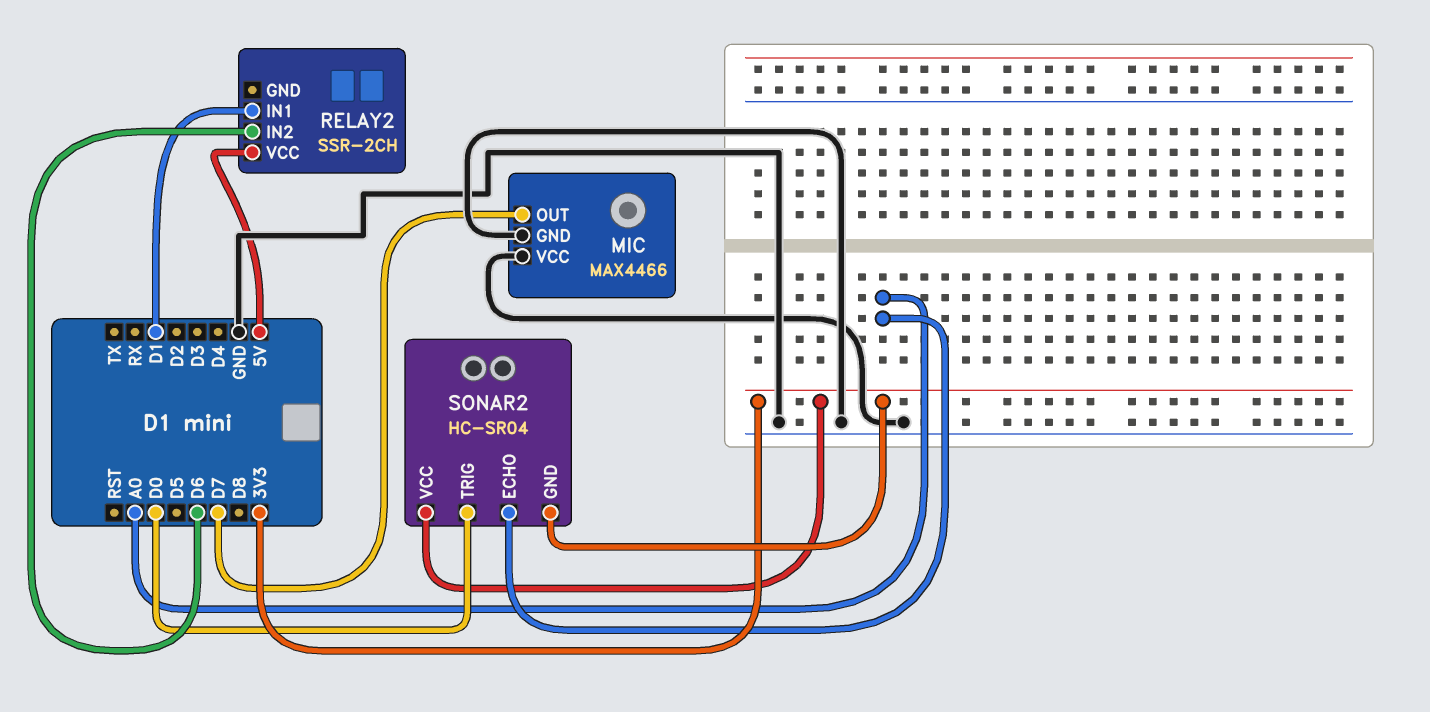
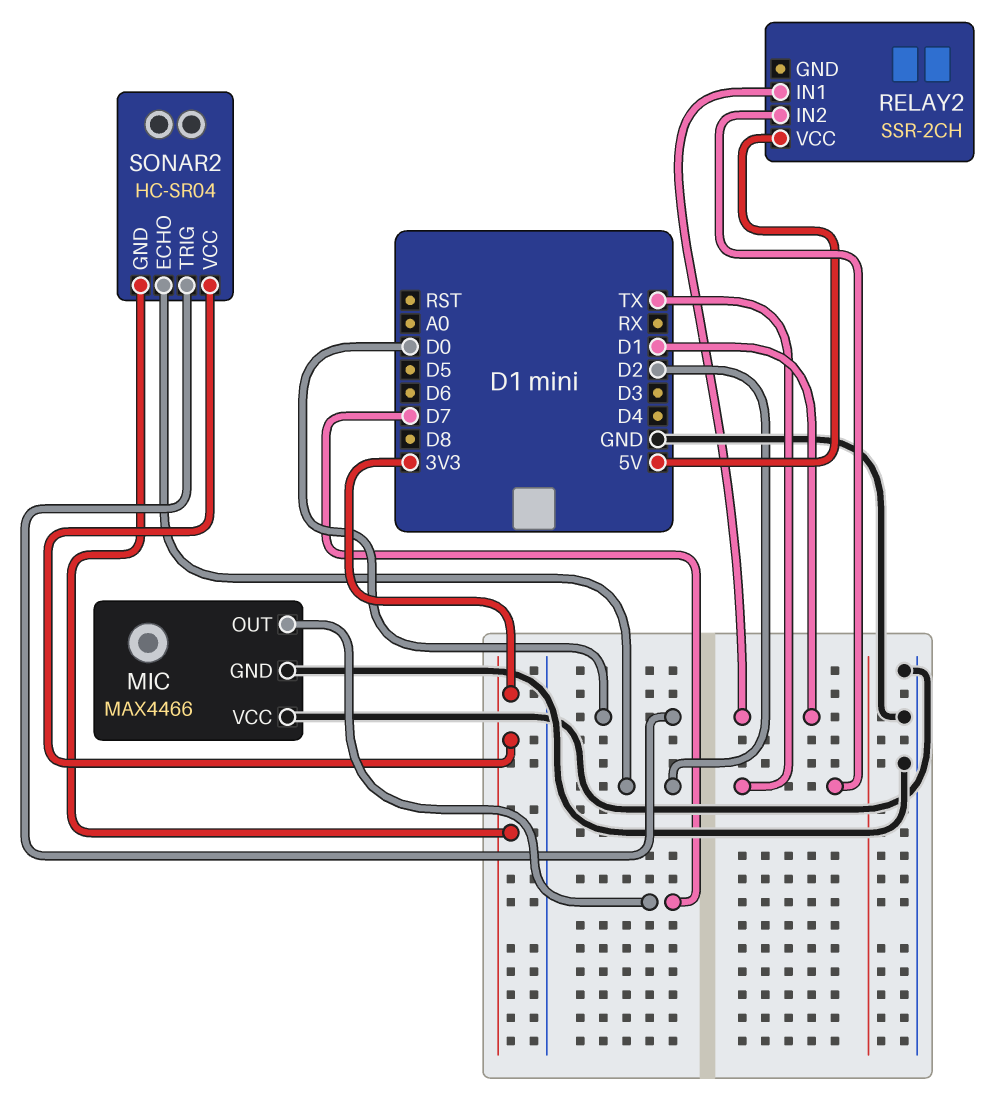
RELAY2 pin IN2: D6 -> TX
SONAR2 pin ECHO: A0 -> D2

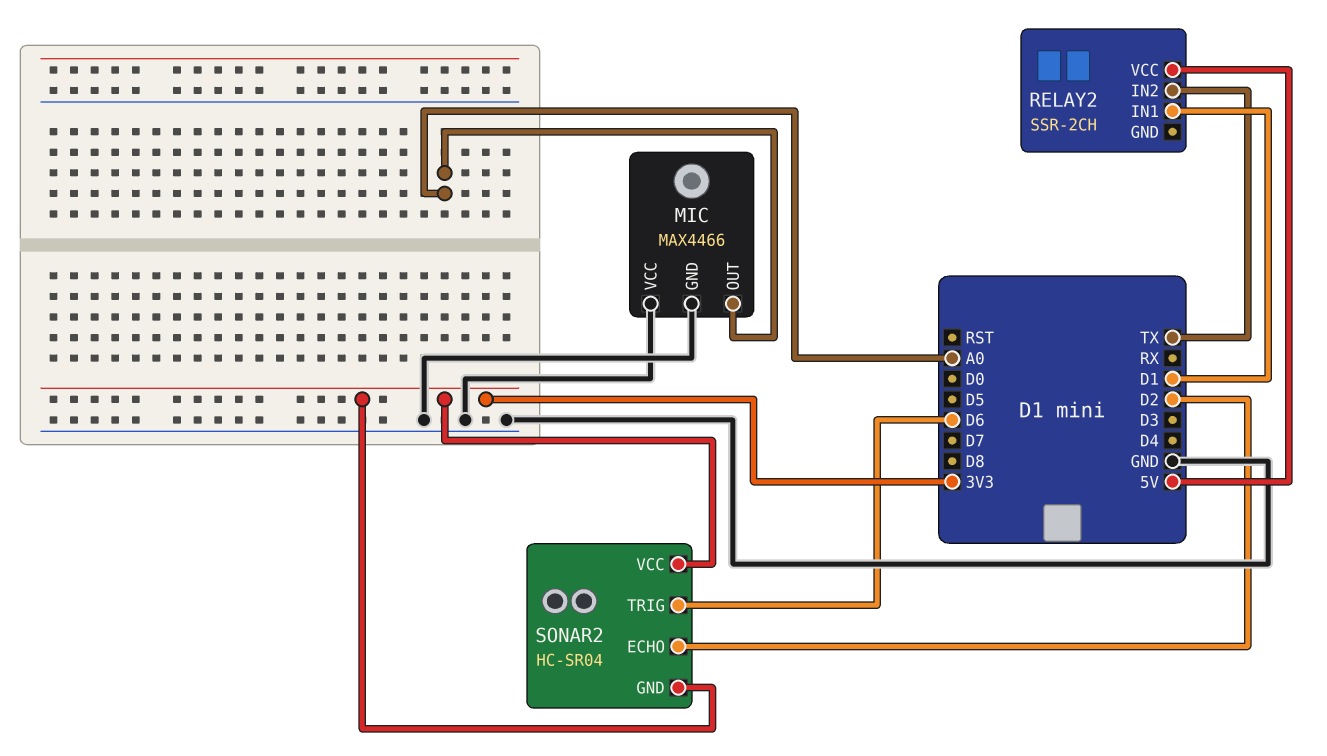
MIC pin OUT: D7 -> A0
SONAR2 pin TRIG: D0 -> D6

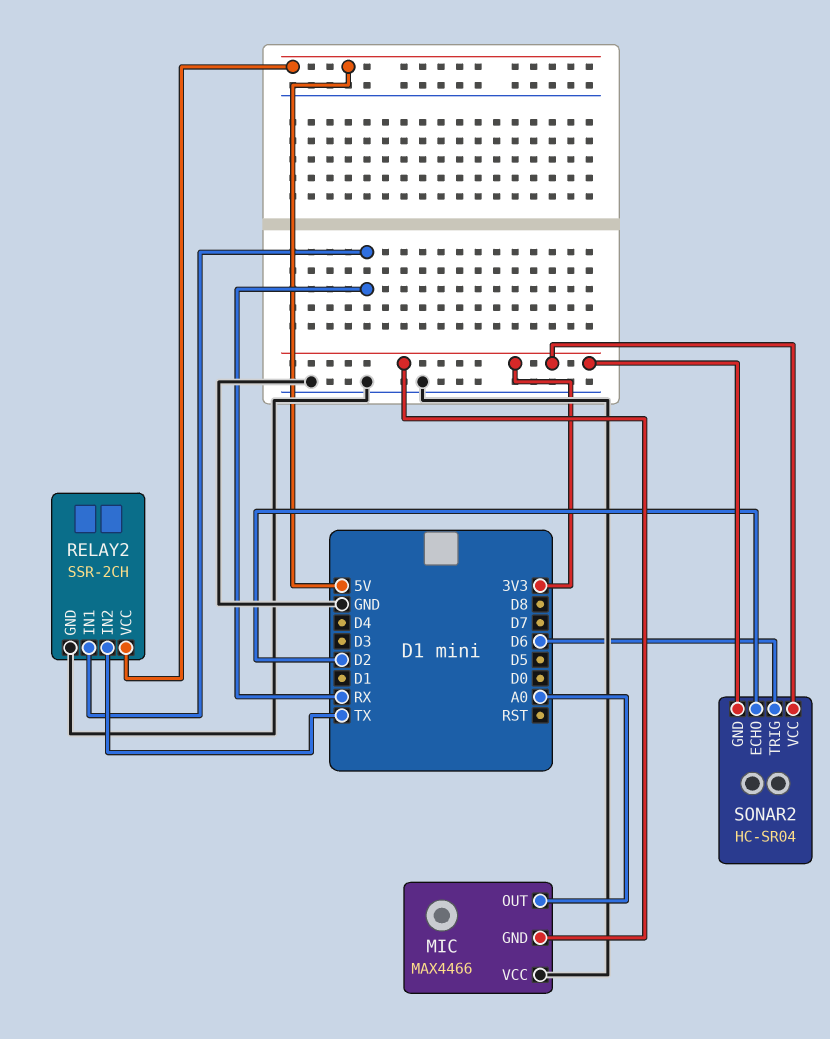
MIC pin GND: GND -> 3V3
RELAY2 pin GND: none -> GND
RELAY2 pin IN1: D1 -> RX

